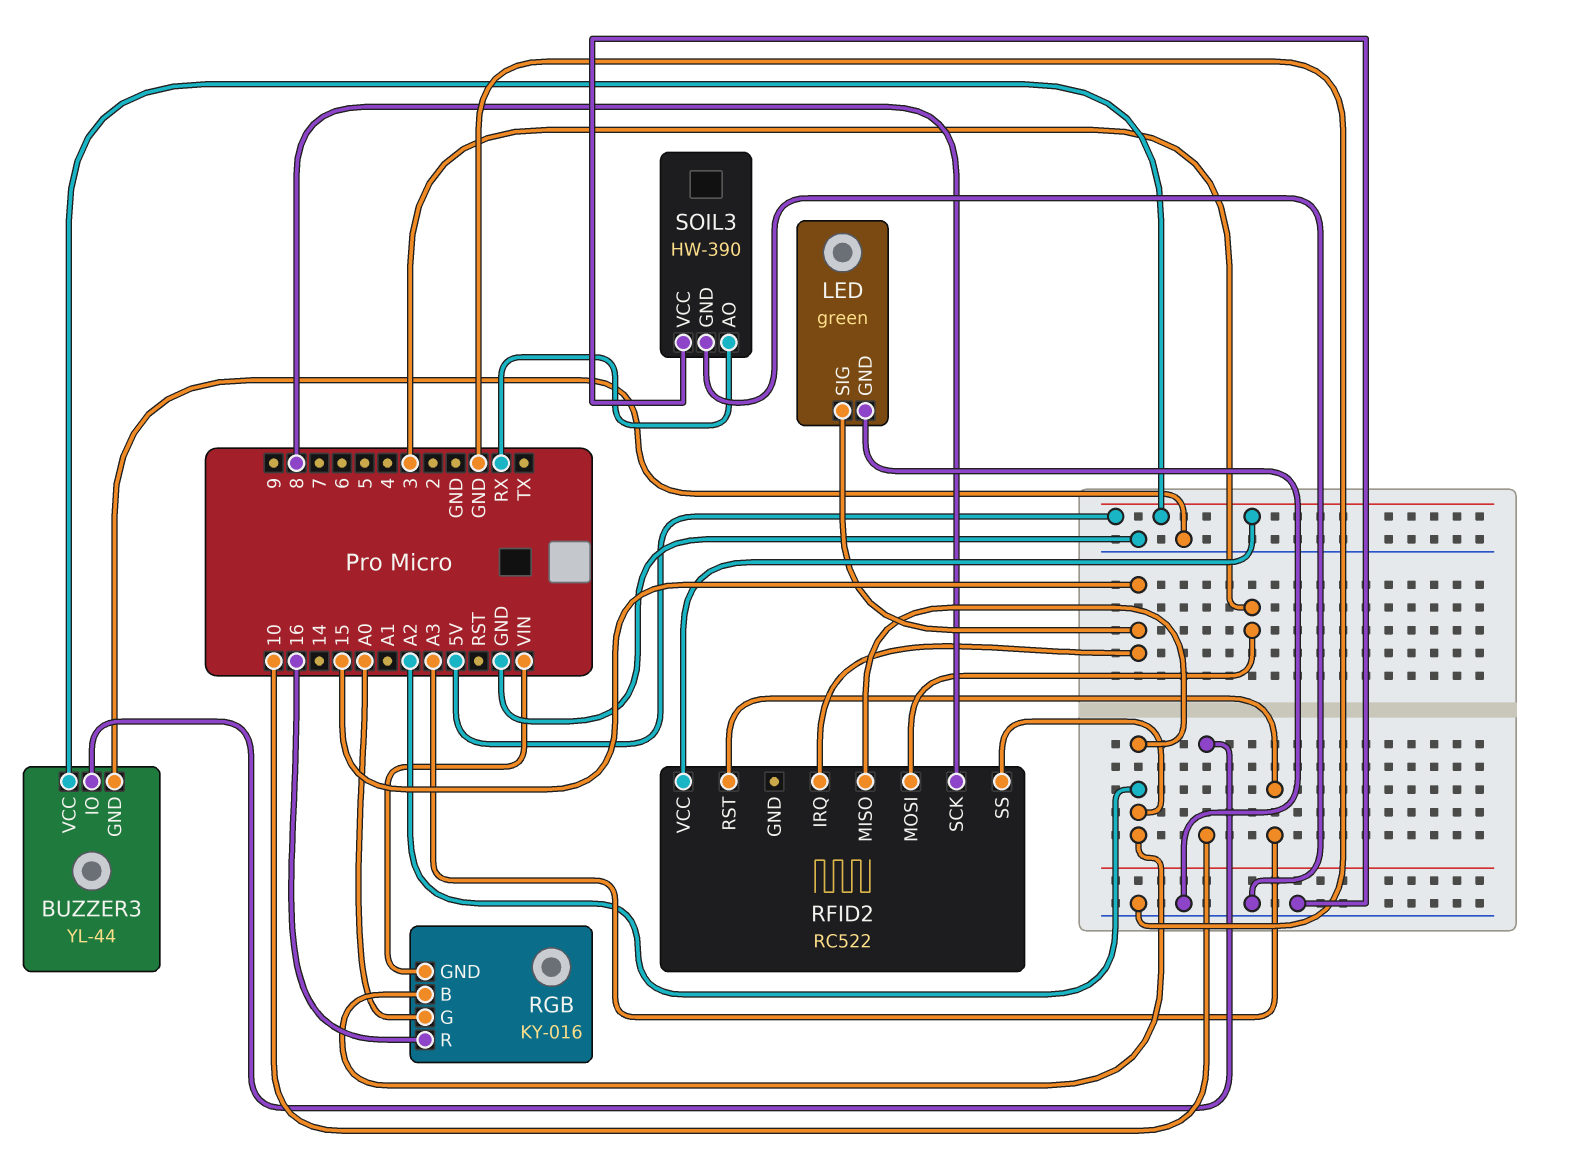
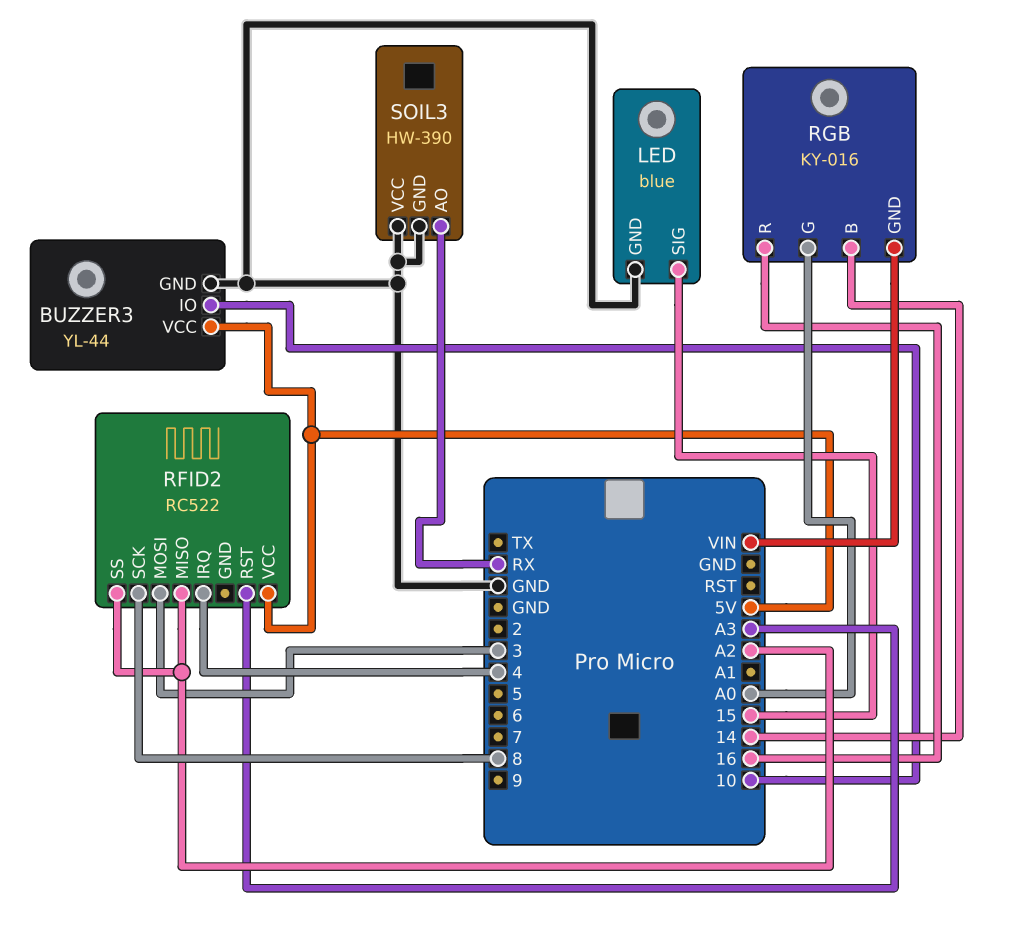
LED: green -> blue
RFID2 pin IRQ: 15 -> 4
RGB pin B: A2 -> 14

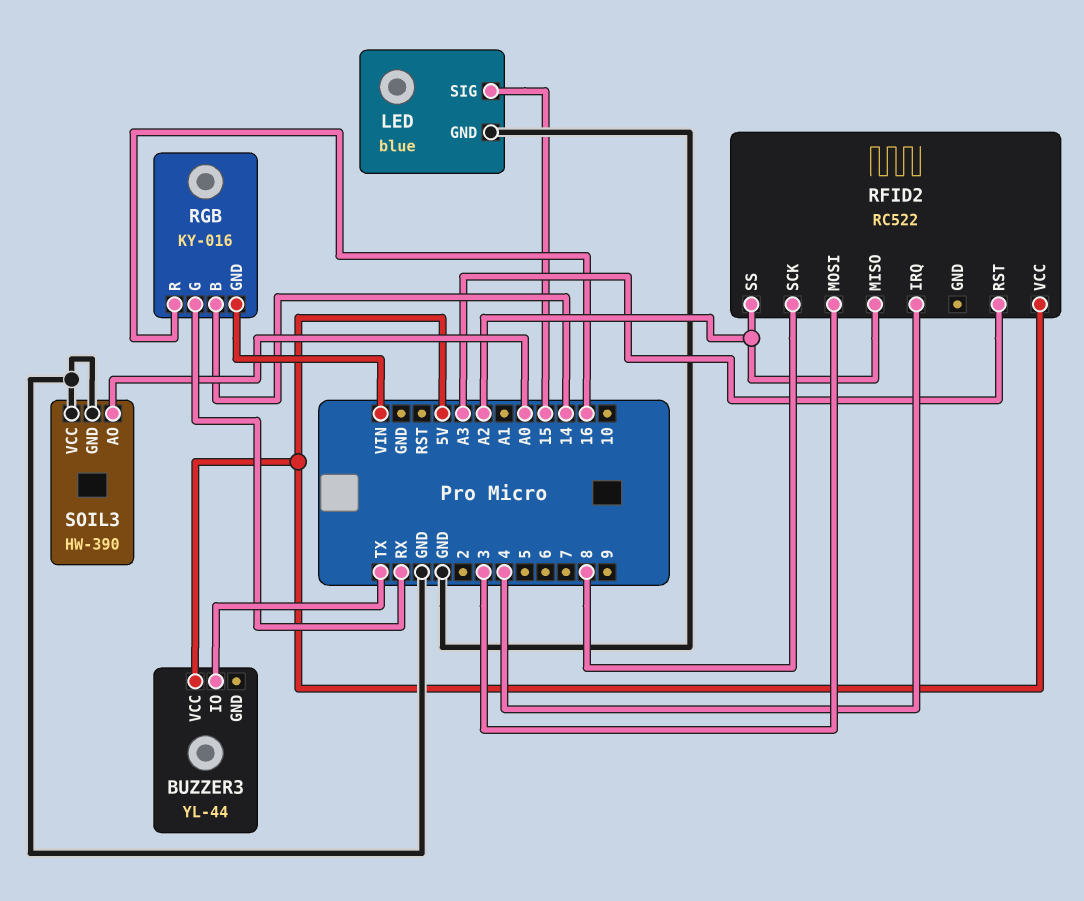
BUZZER3 pin GND: GND -> none
BUZZER3 pin IO: 10 -> TX
RGB pin G: A0 -> RX
SOIL3 pin AO: RX -> A0

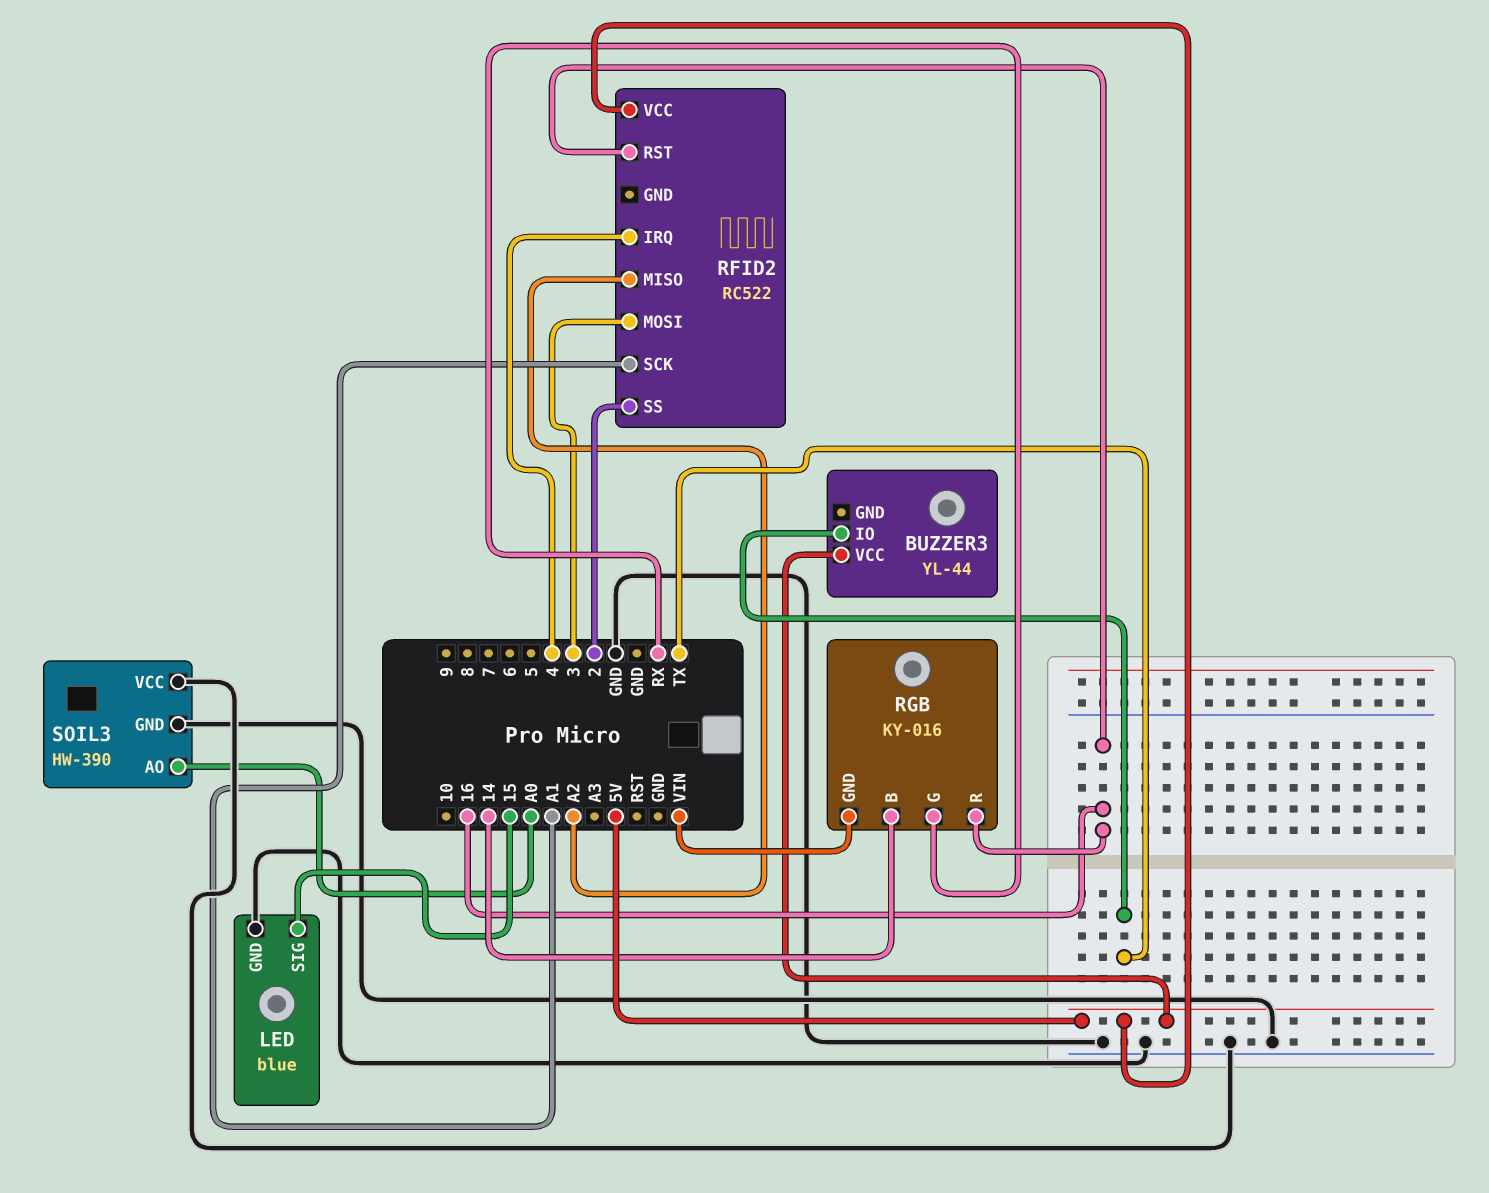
RFID2 pin RST: A3 -> 16
RFID2 pin SCK: 8 -> A1
RFID2 pin SS: A2 -> 2

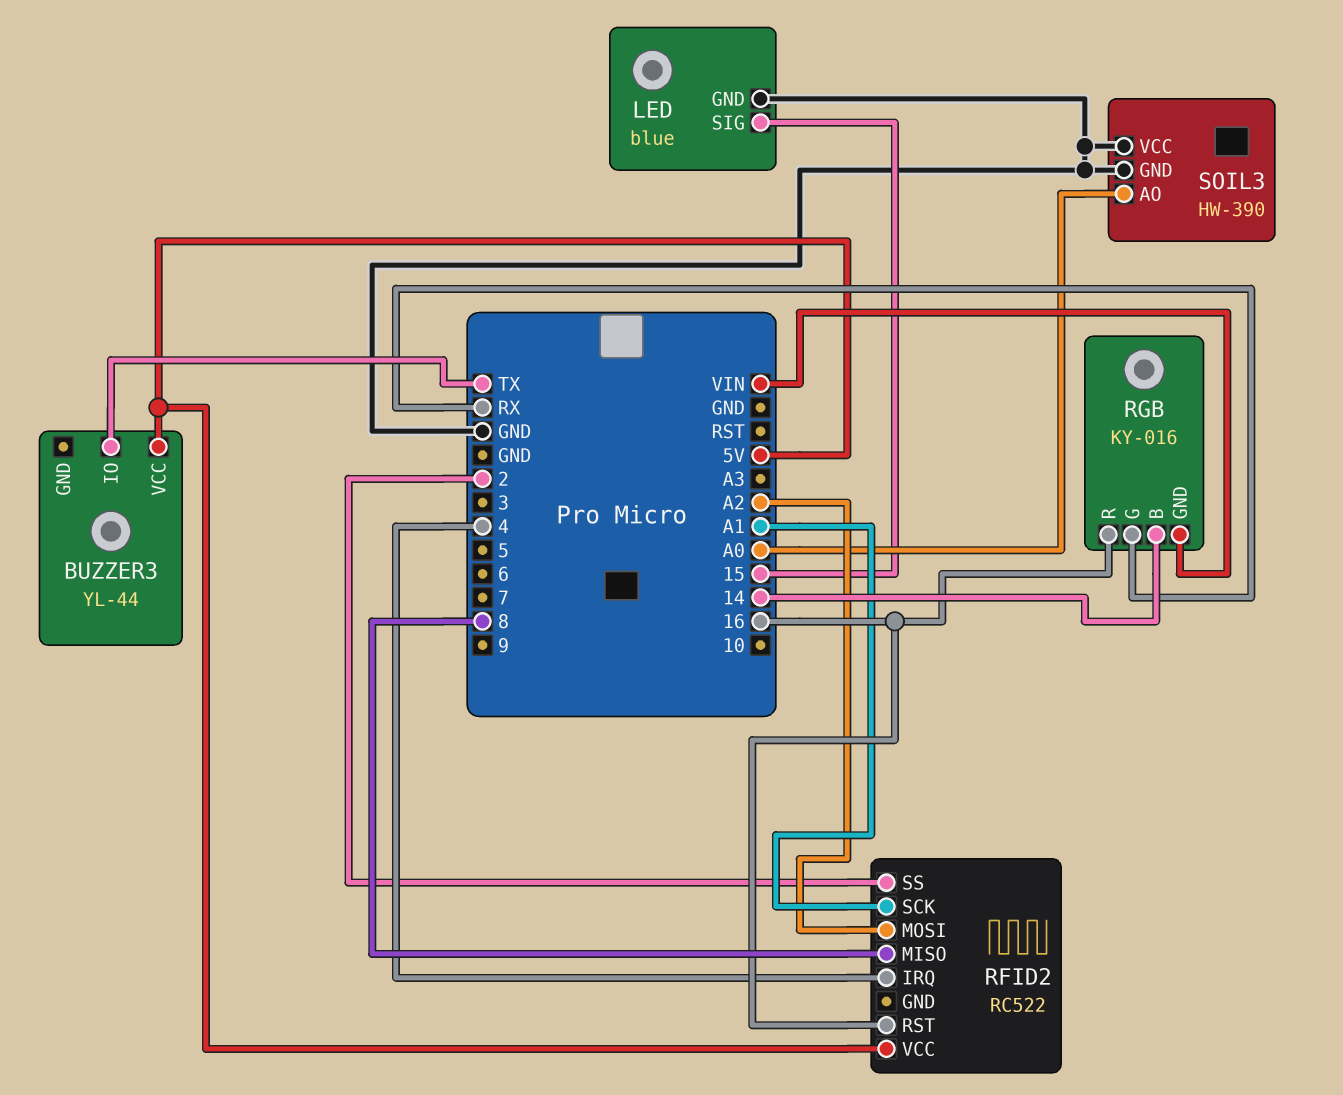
RFID2 pin MISO: A2 -> 8
RFID2 pin MOSI: 3 -> A2

